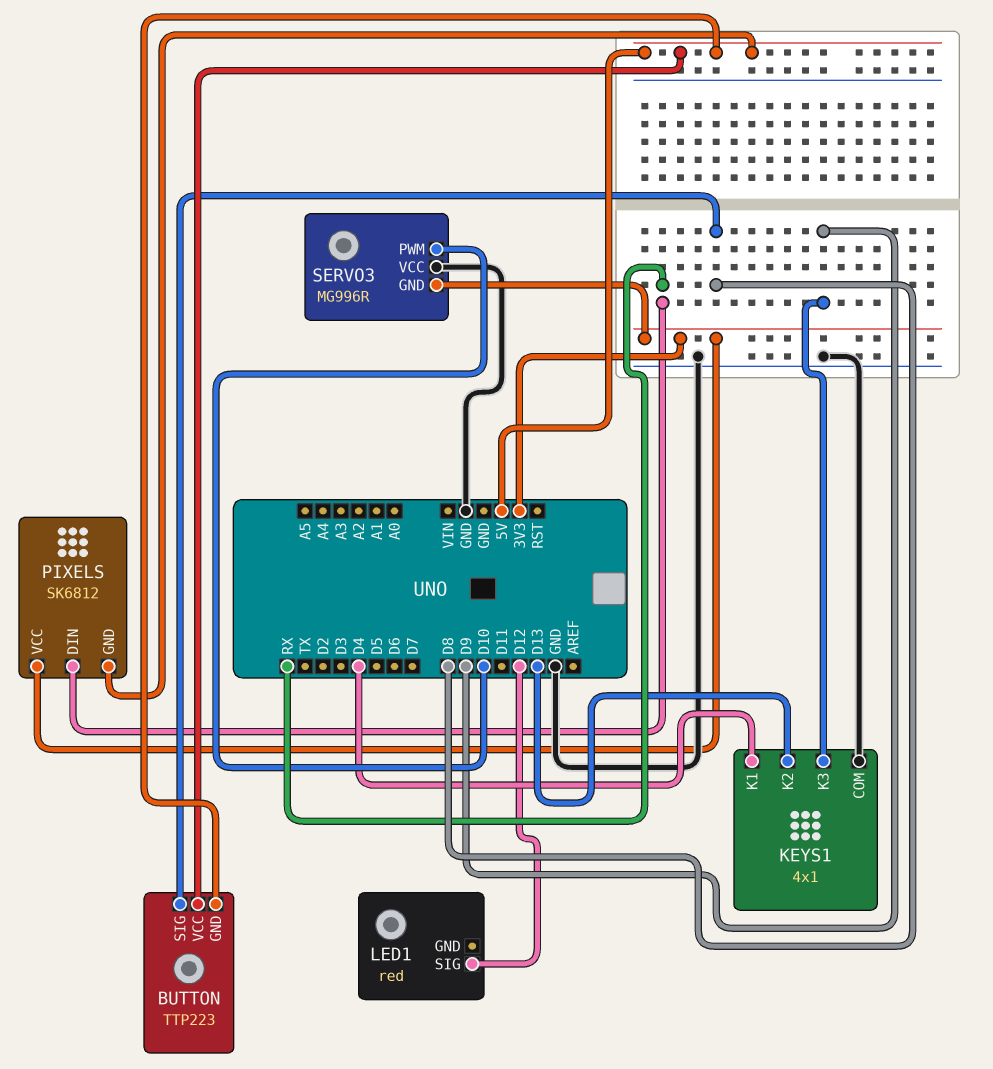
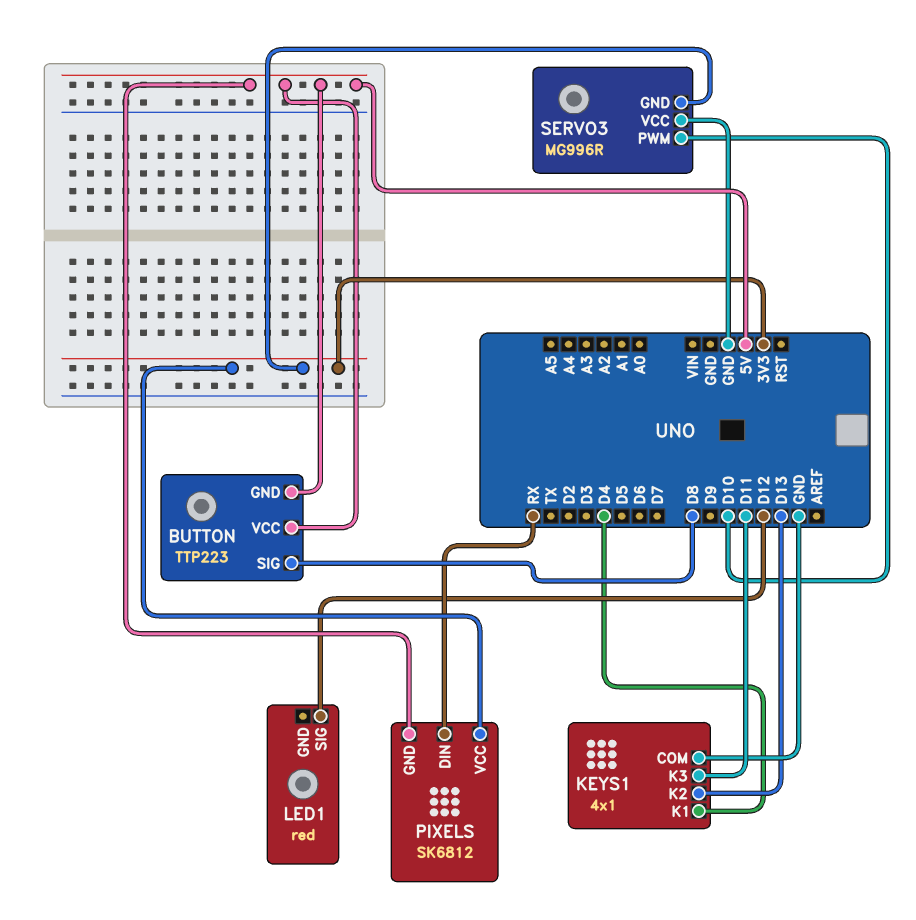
KEYS1 pin K3: D9 -> D11

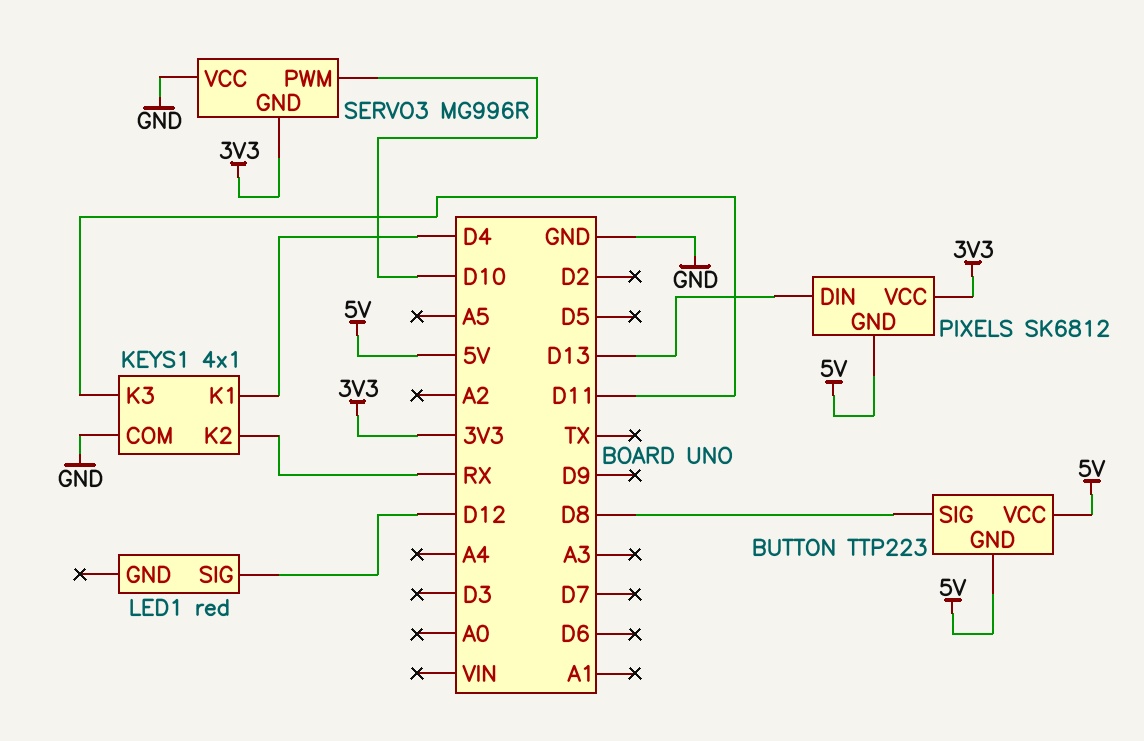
KEYS1 pin K2: D13 -> RX
PIXELS pin DIN: RX -> D13

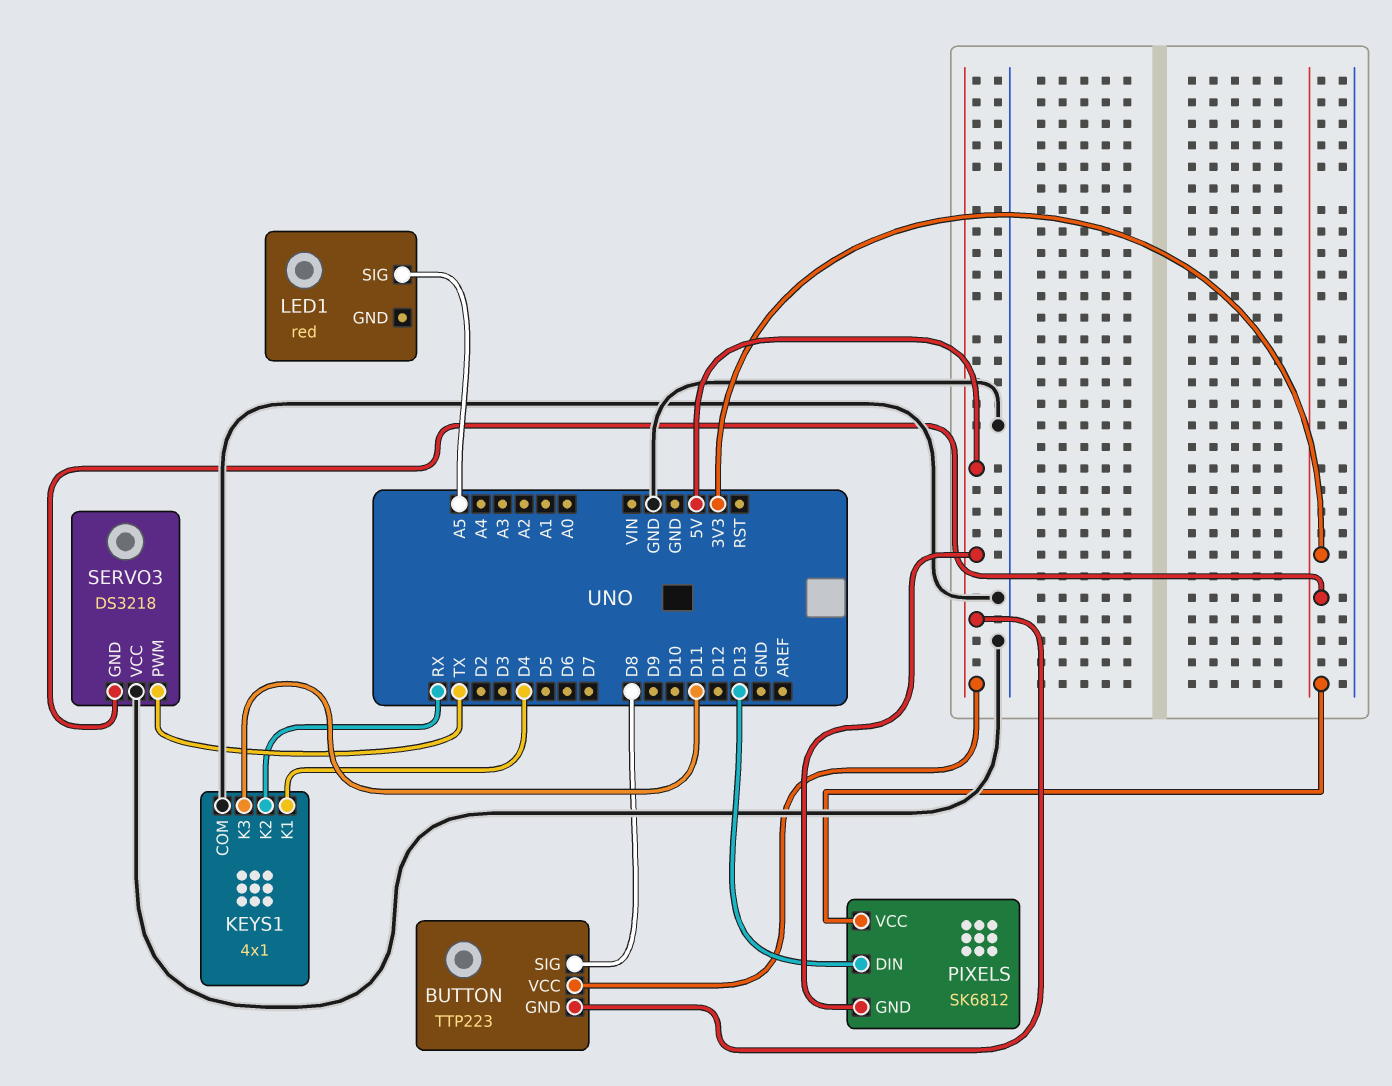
LED1 pin SIG: D12 -> A5
SERVO3: MG996R -> DS3218
SERVO3 pin PWM: D10 -> TX

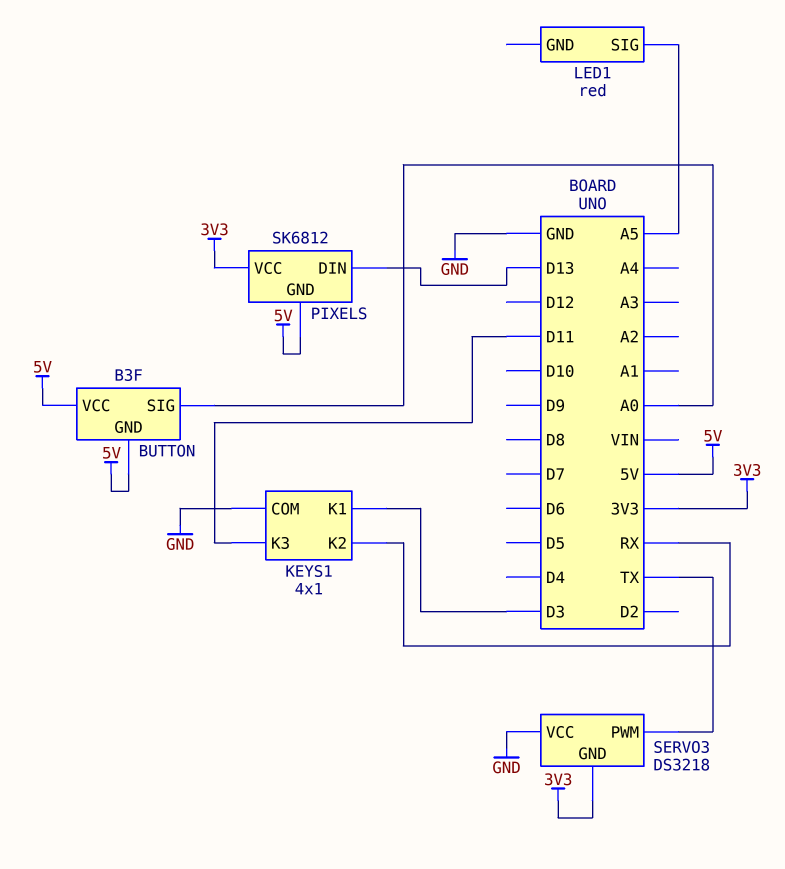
BUTTON: TTP223 -> B3F
BUTTON pin SIG: D8 -> A0
KEYS1 pin K1: D4 -> D3

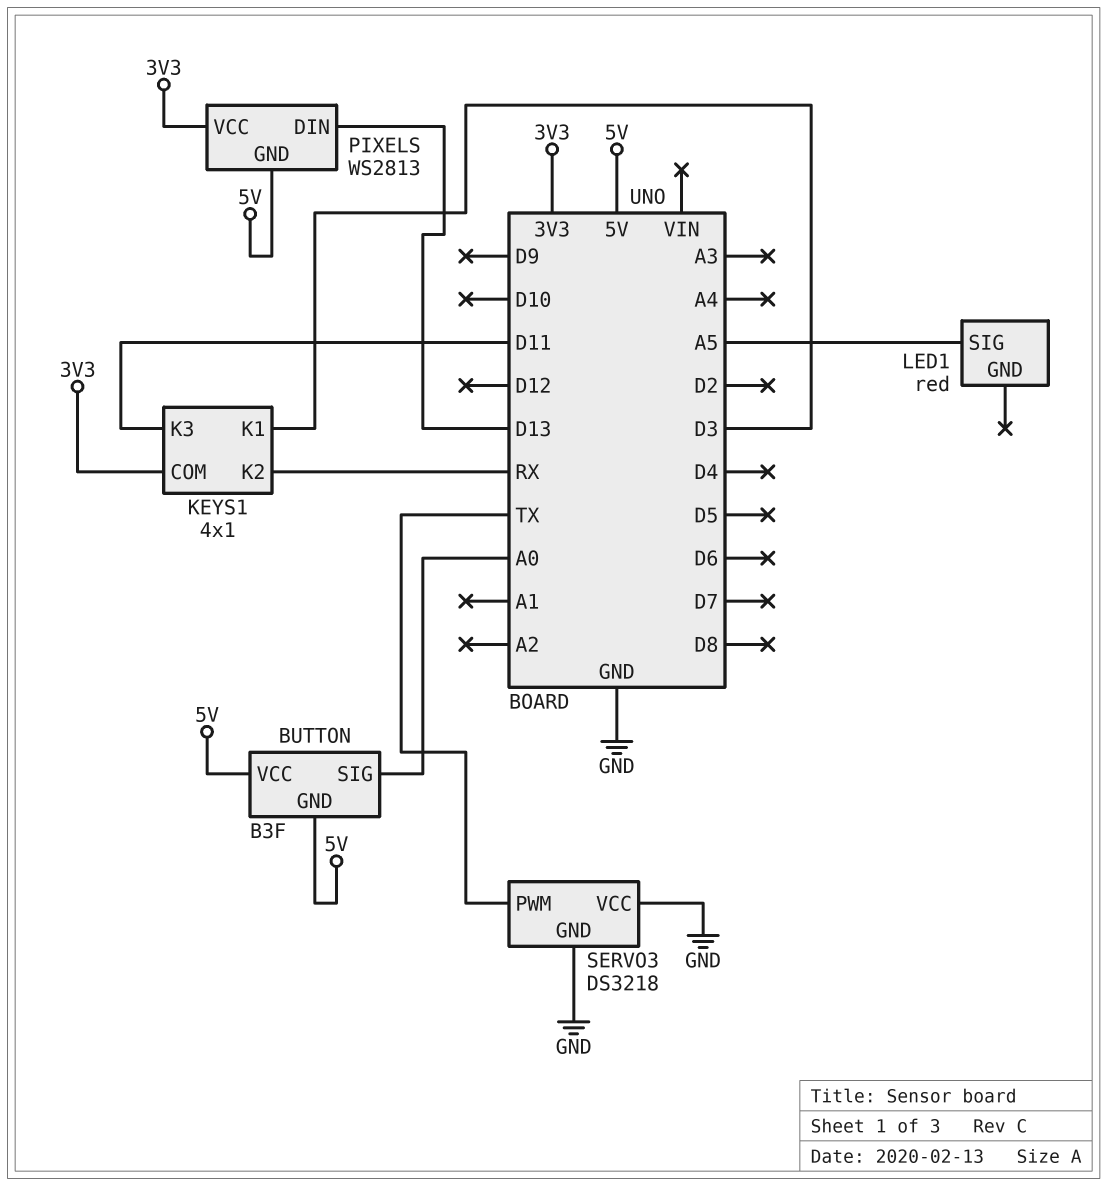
KEYS1 pin COM: GND -> 3V3
PIXELS: SK6812 -> WS2813
SERVO3 pin GND: 3V3 -> GND

